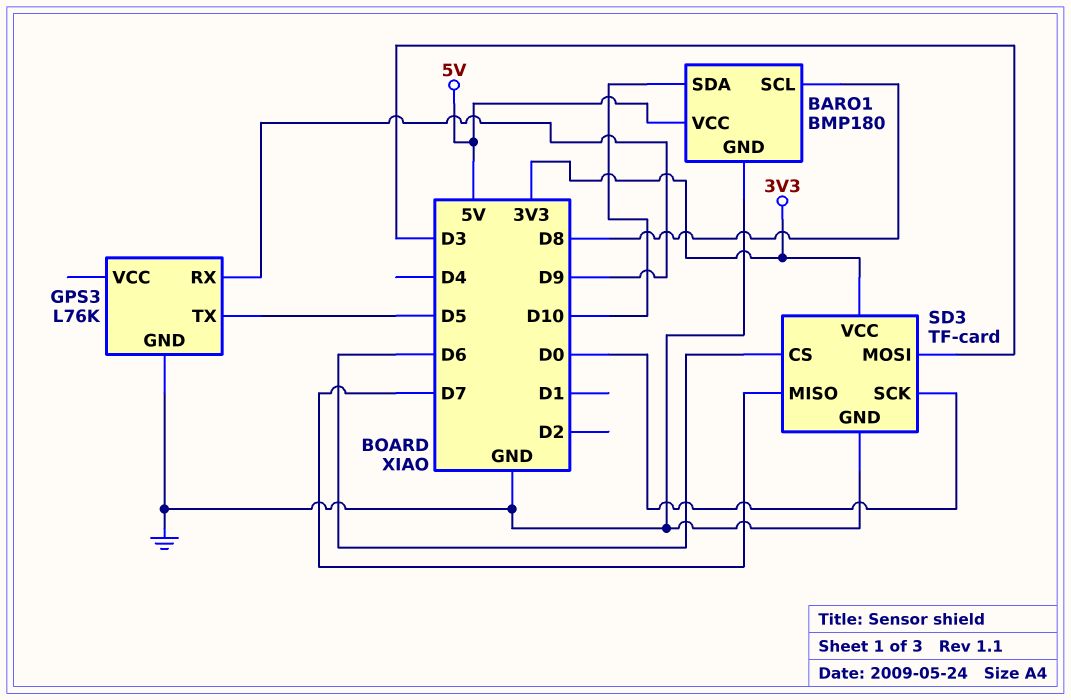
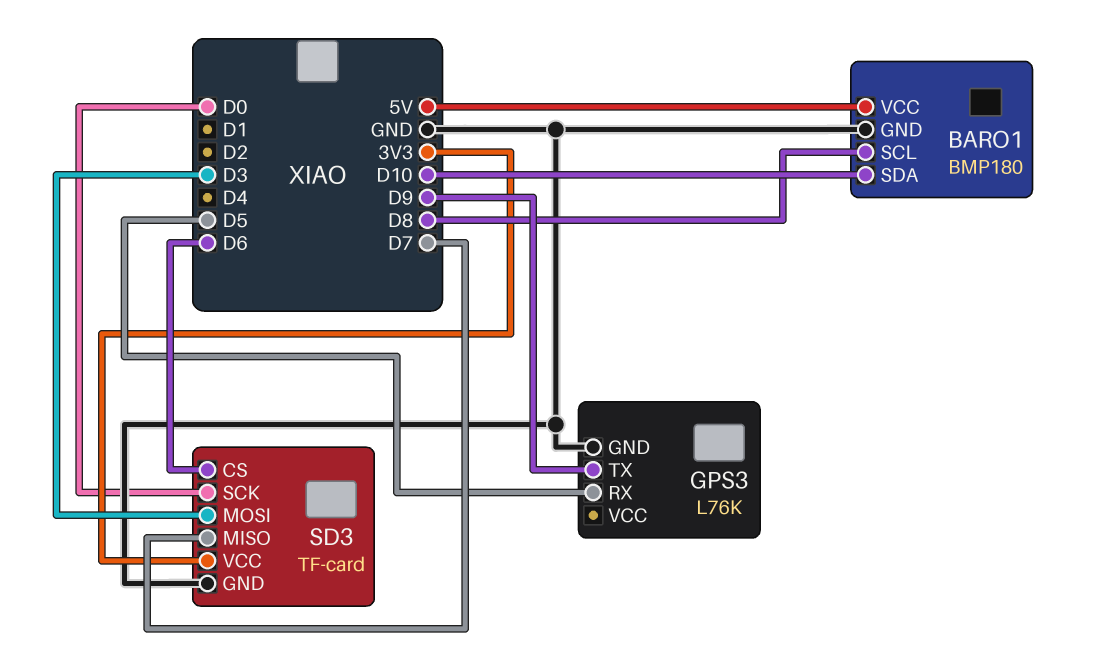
GPS3 pin RX: D9 -> D5
GPS3 pin TX: D5 -> D9

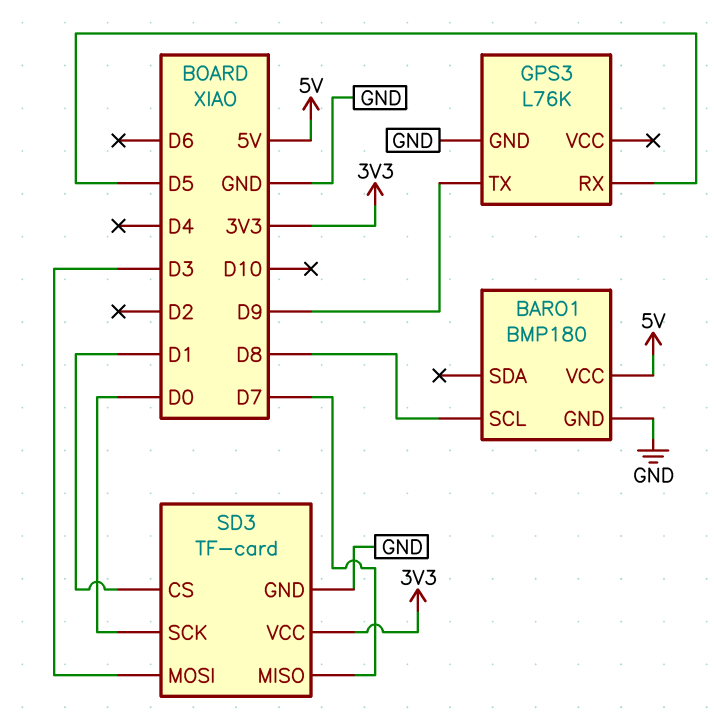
BARO1 pin SDA: D10 -> none
SD3 pin CS: D6 -> D1

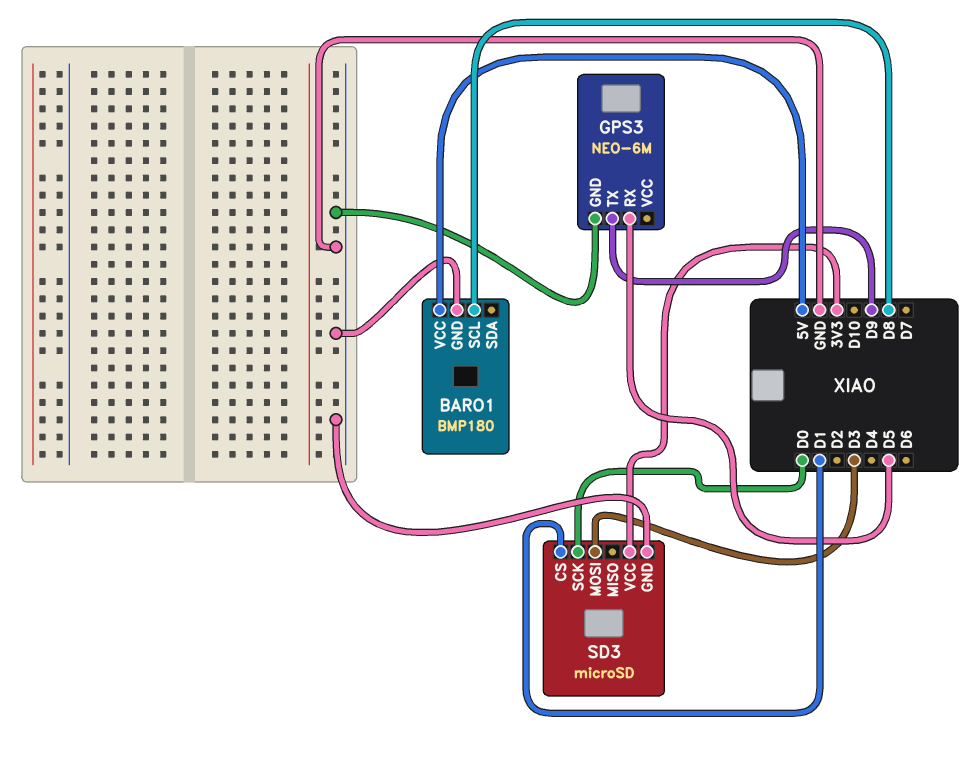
GPS3: L76K -> NEO-6M
SD3: TF-card -> microSD
SD3 pin MISO: D7 -> none

